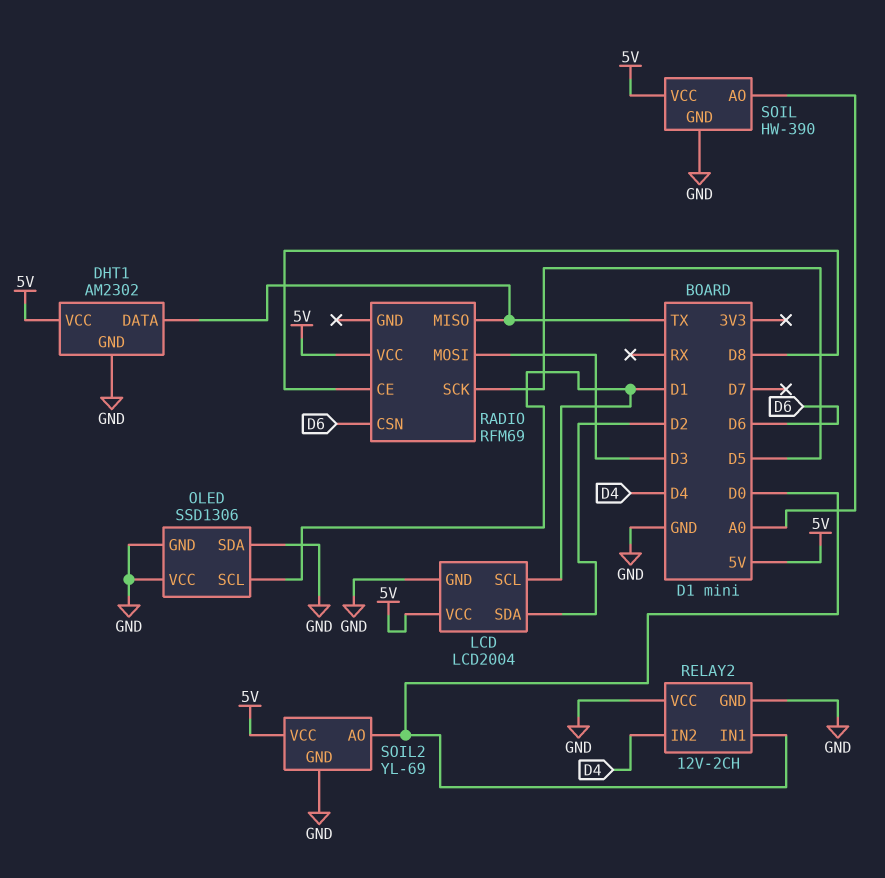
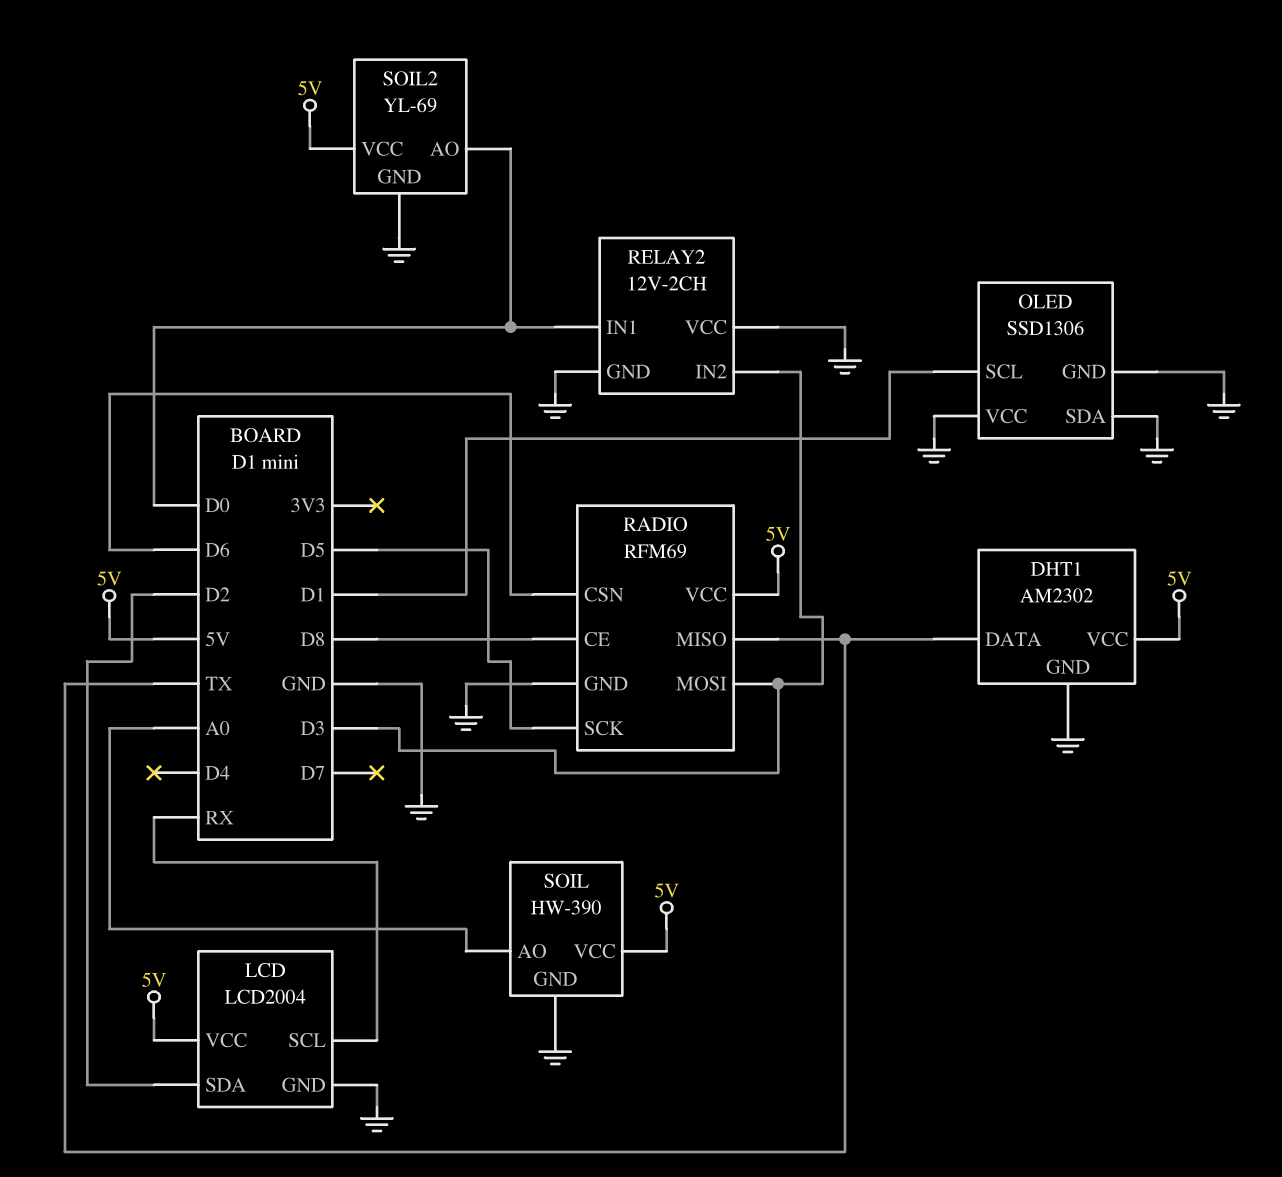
LCD pin SCL: D1 -> RX
RADIO pin GND: none -> GND
RELAY2 pin IN2: D4 -> D3

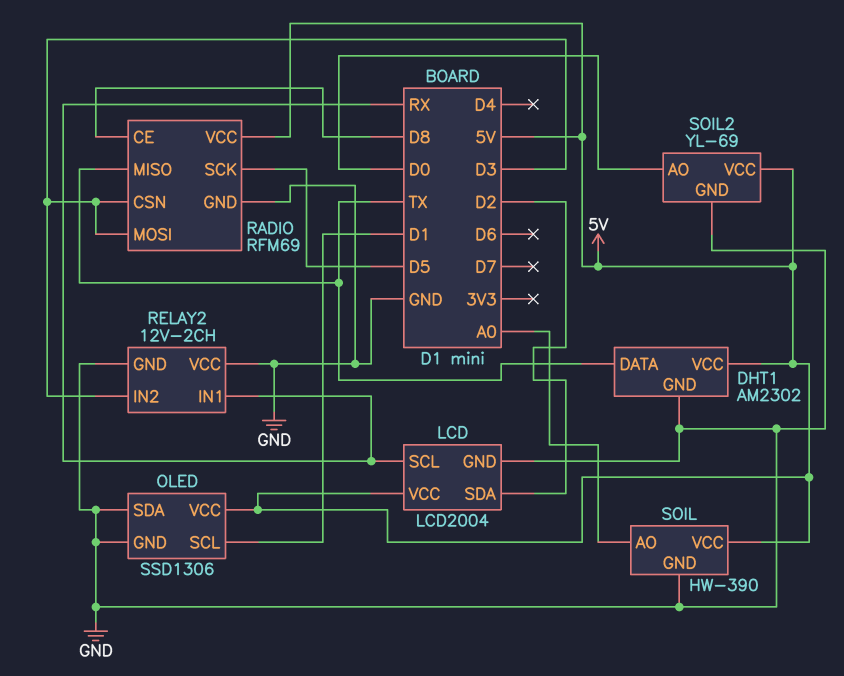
OLED pin VCC: GND -> 5V
RADIO pin CSN: D6 -> D3
RELAY2 pin IN1: D0 -> RX

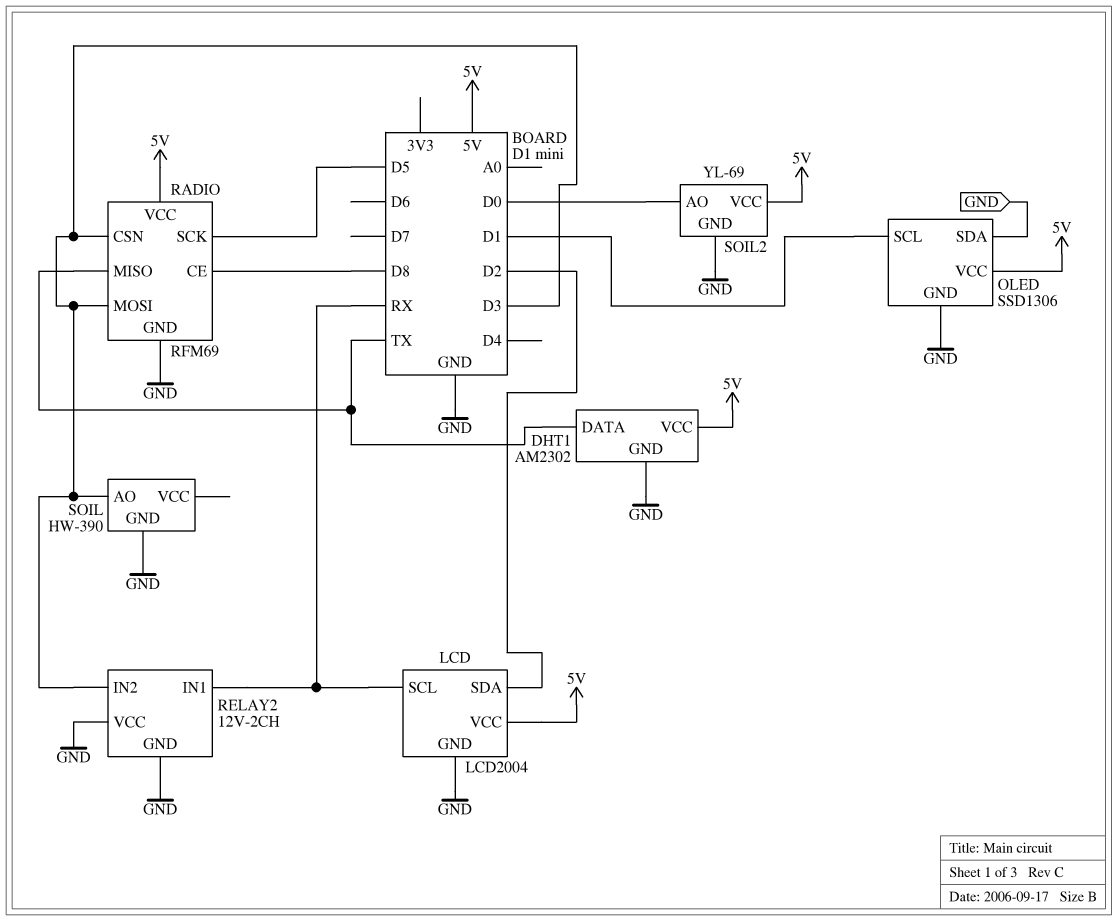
SOIL pin AO: A0 -> D3
SOIL pin VCC: 5V -> none

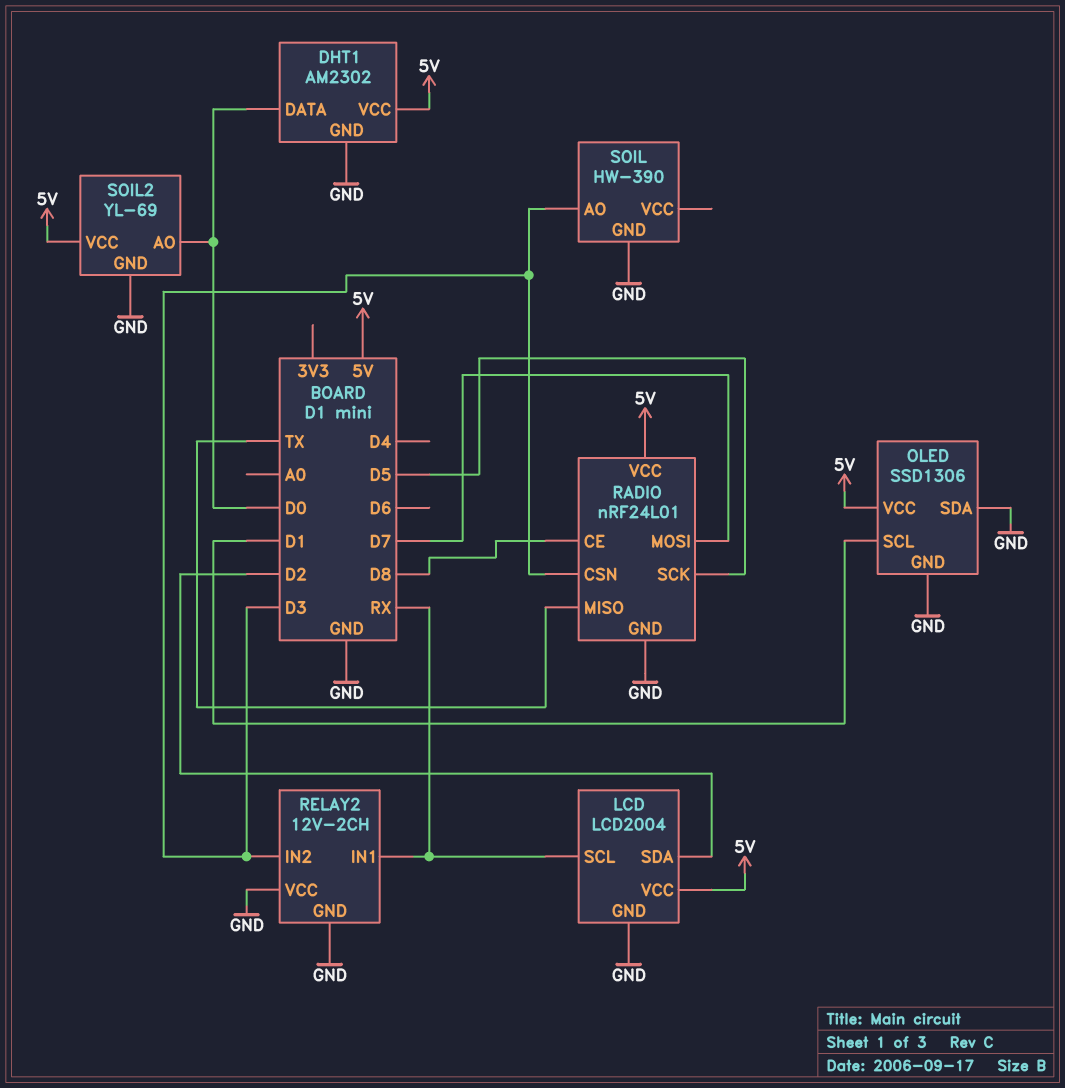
DHT1 pin DATA: TX -> D0
RADIO: RFM69 -> nRF24L01
RADIO pin MOSI: D3 -> D7

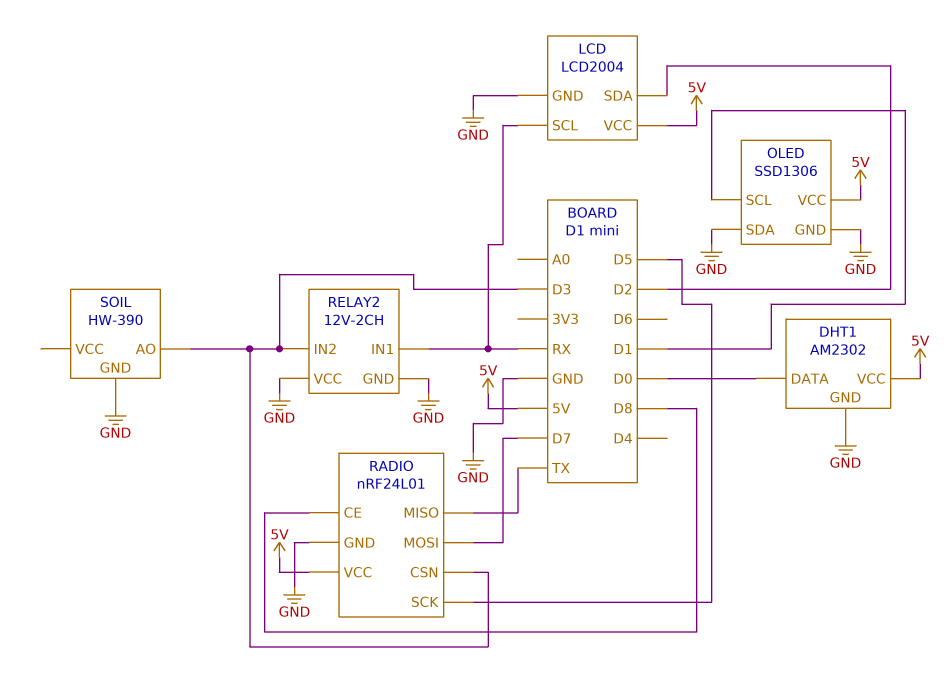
SOIL2: YL-69 -> none
SOIL2 pin AO: D0 -> none
SOIL2 pin GND: GND -> none
SOIL2 pin VCC: 5V -> none

